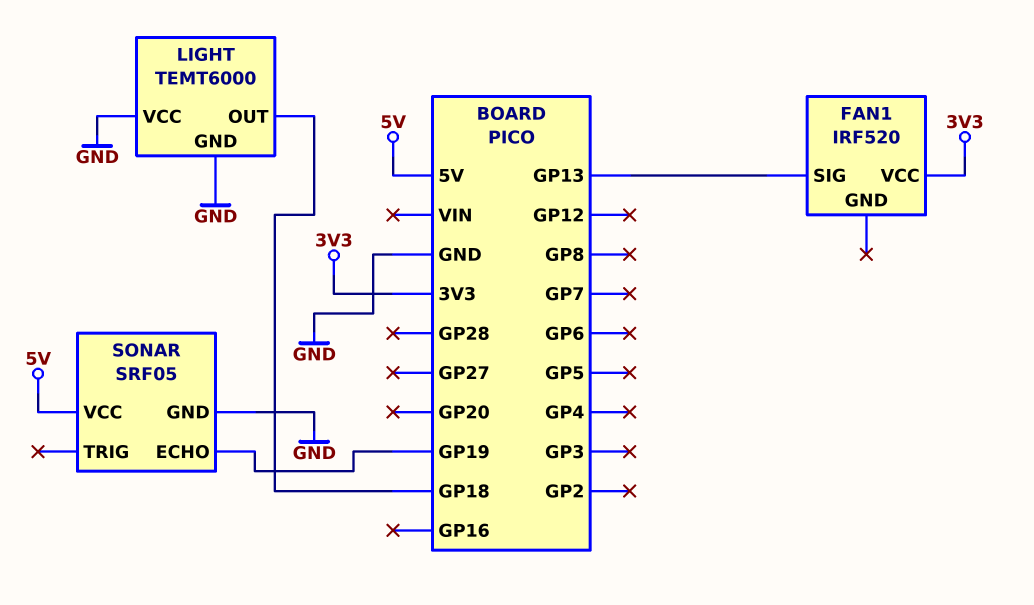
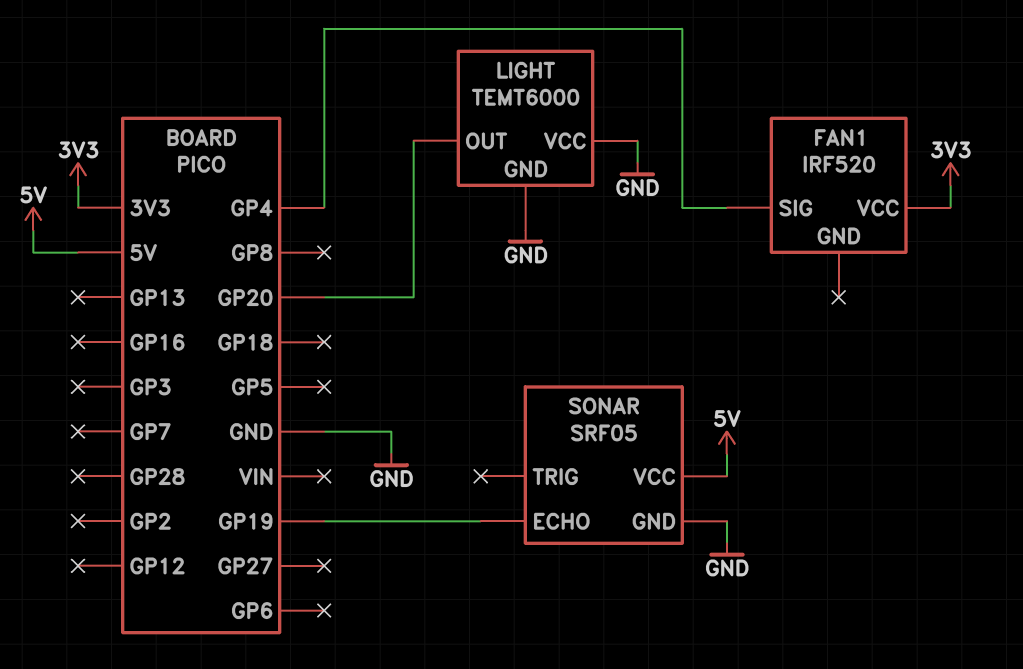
FAN1 pin SIG: GP13 -> GP4
LIGHT pin OUT: GP18 -> GP20

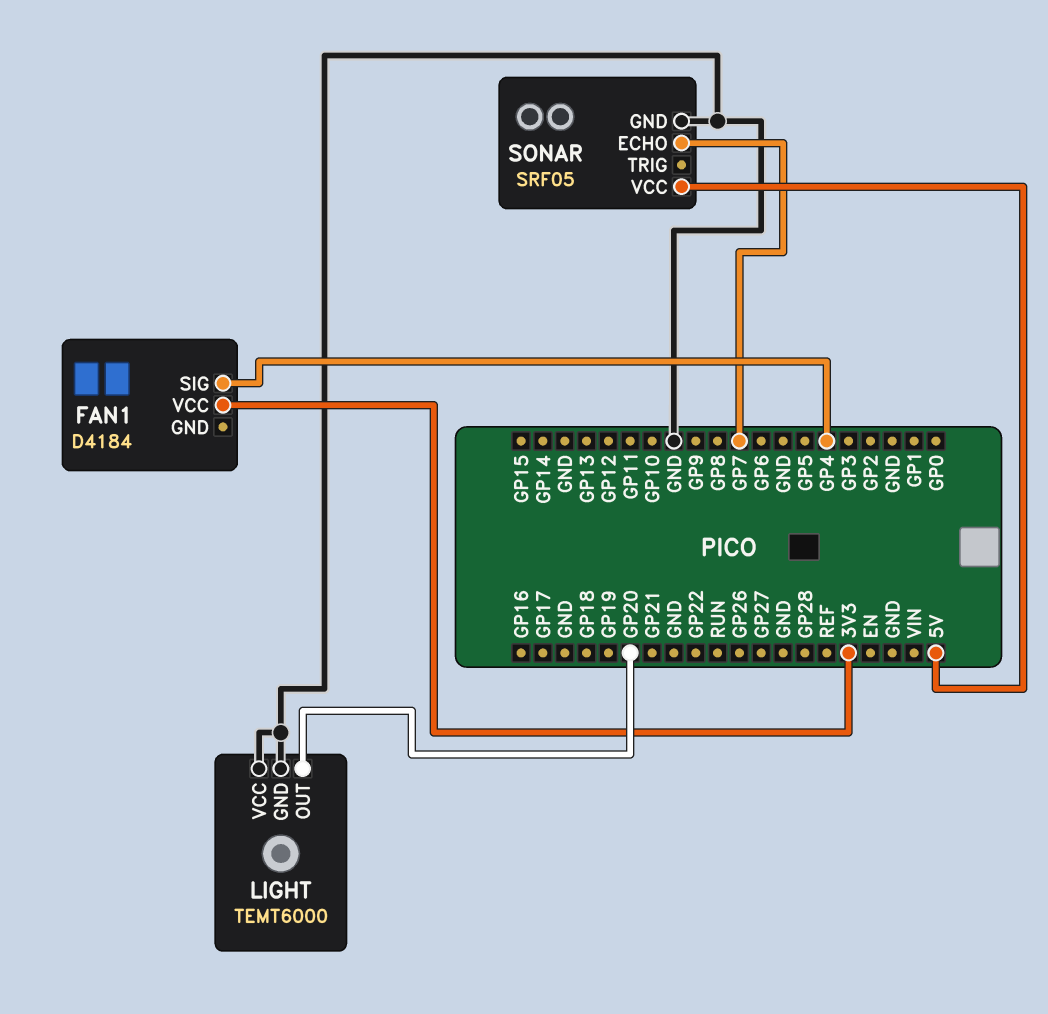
FAN1: IRF520 -> D4184
SONAR pin ECHO: GP19 -> GP7

